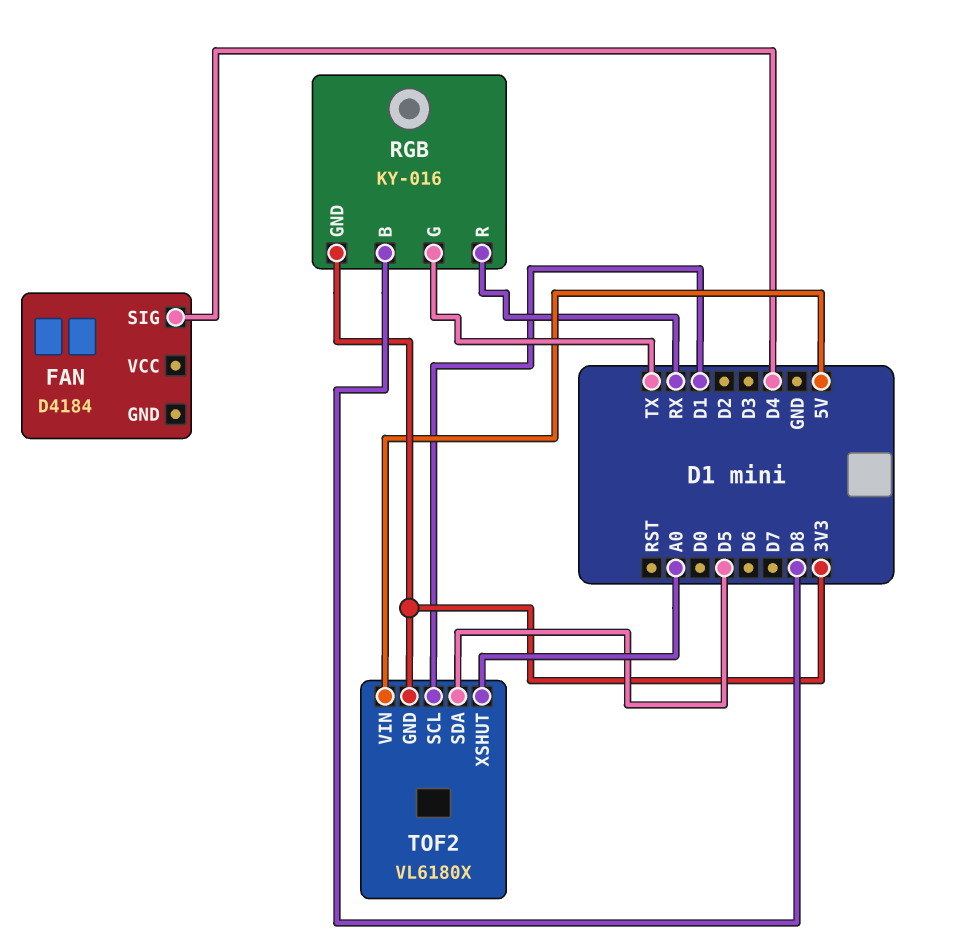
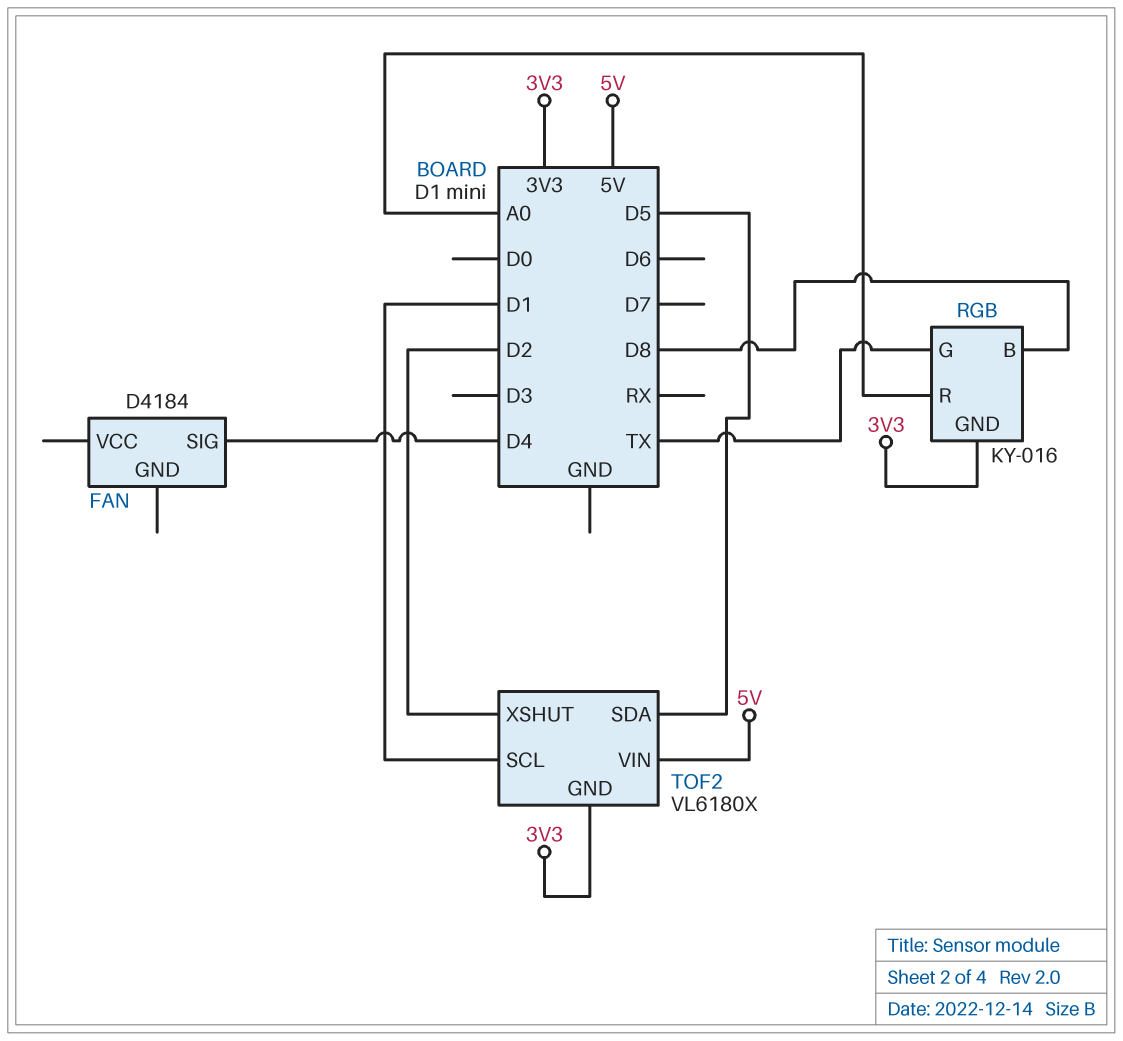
RGB pin R: RX -> A0
TOF2 pin XSHUT: A0 -> D2

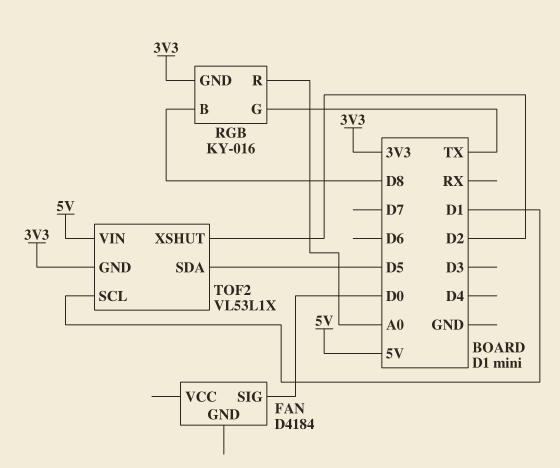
FAN pin SIG: D4 -> D0
TOF2: VL6180X -> VL53L1X

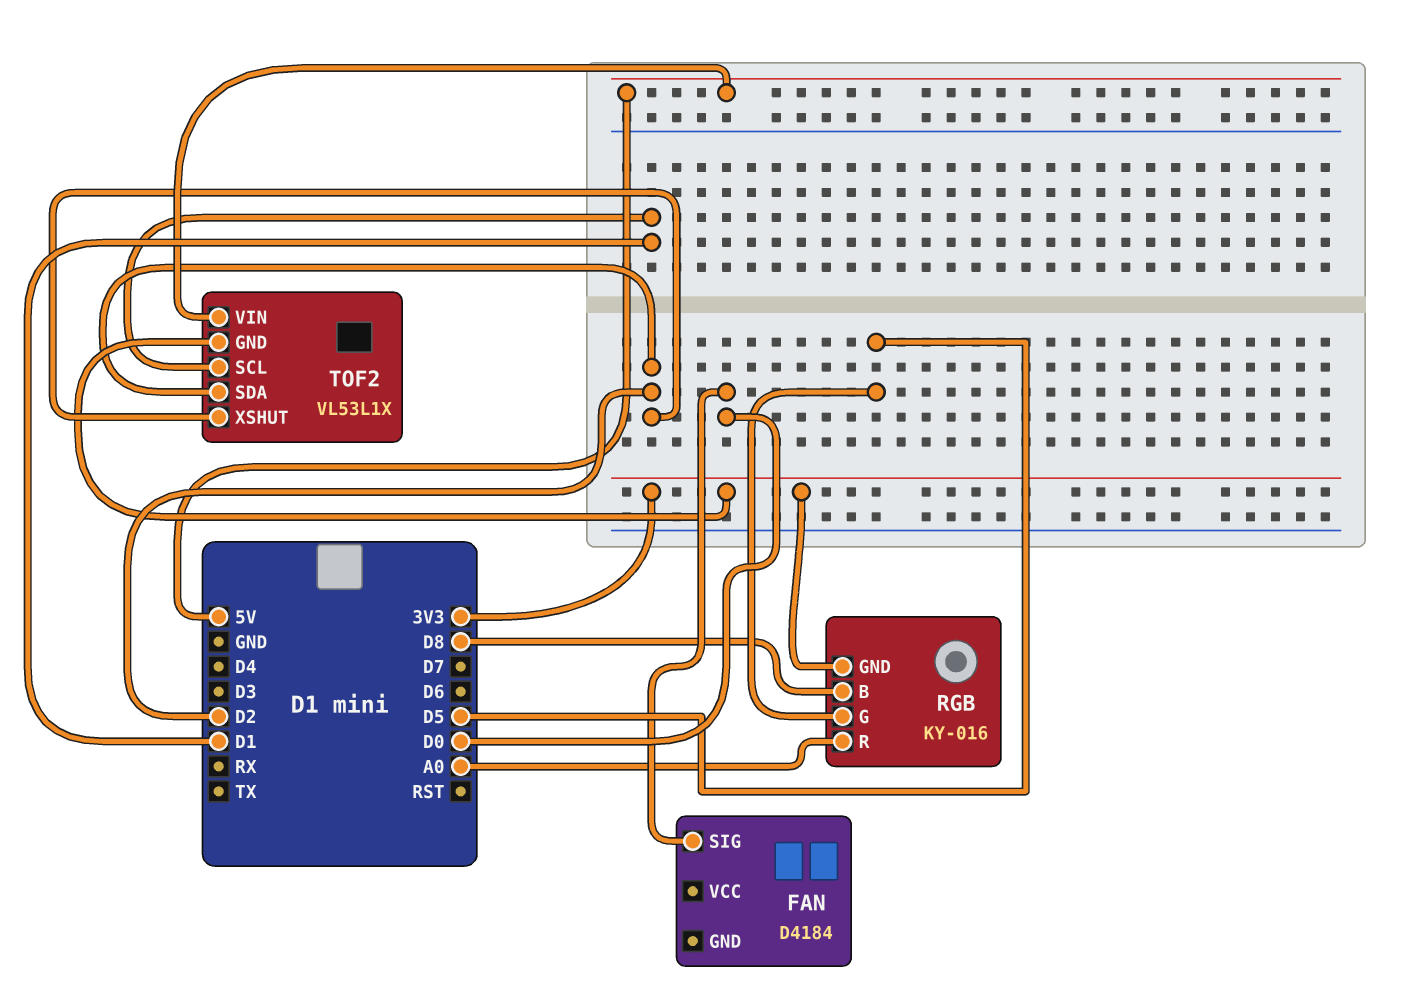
RGB pin G: TX -> D5
TOF2 pin SDA: D5 -> D2

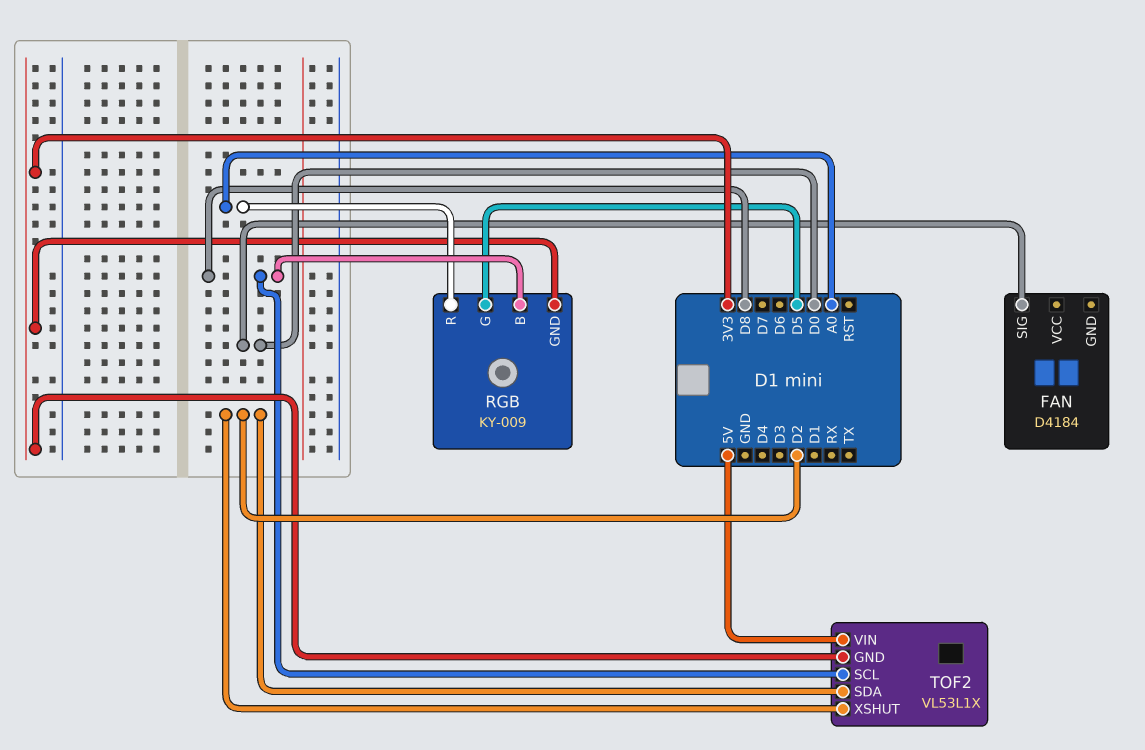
RGB: KY-016 -> KY-009
TOF2 pin SCL: D1 -> D8

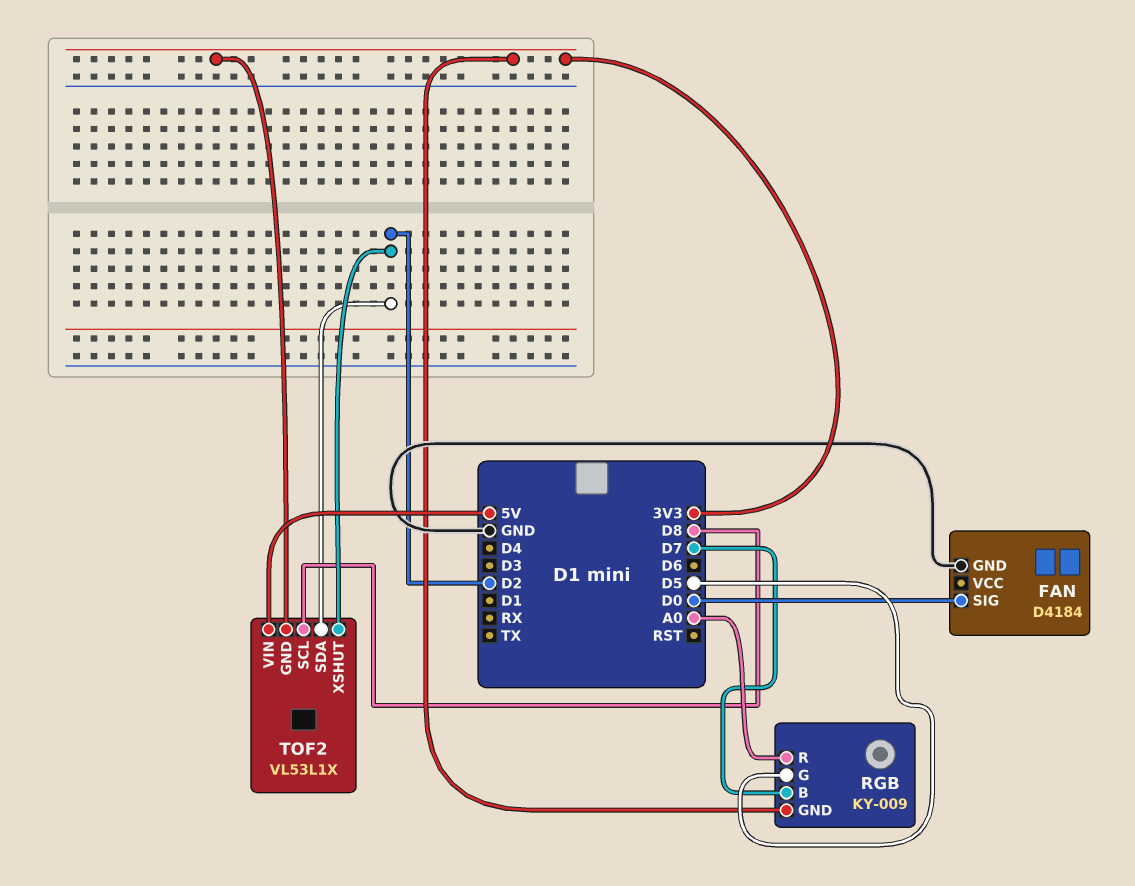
FAN pin GND: none -> GND
RGB pin B: D8 -> D7

